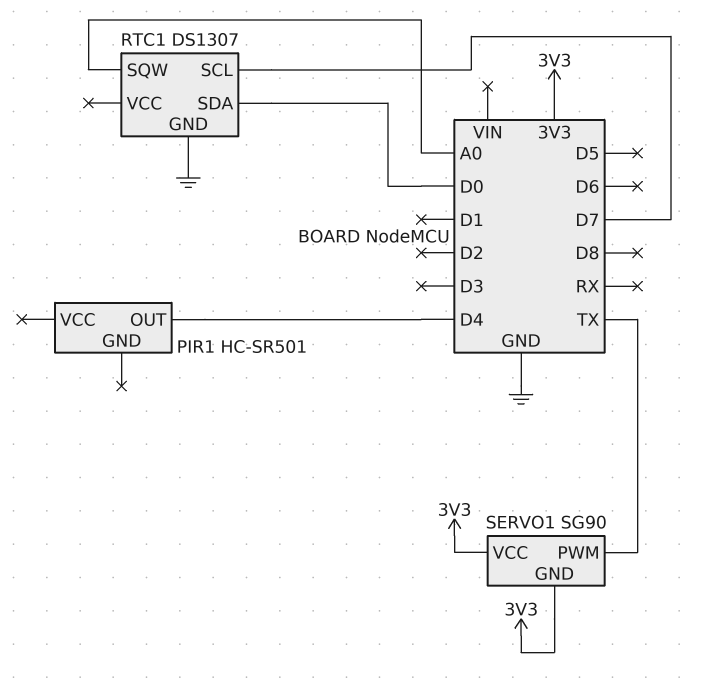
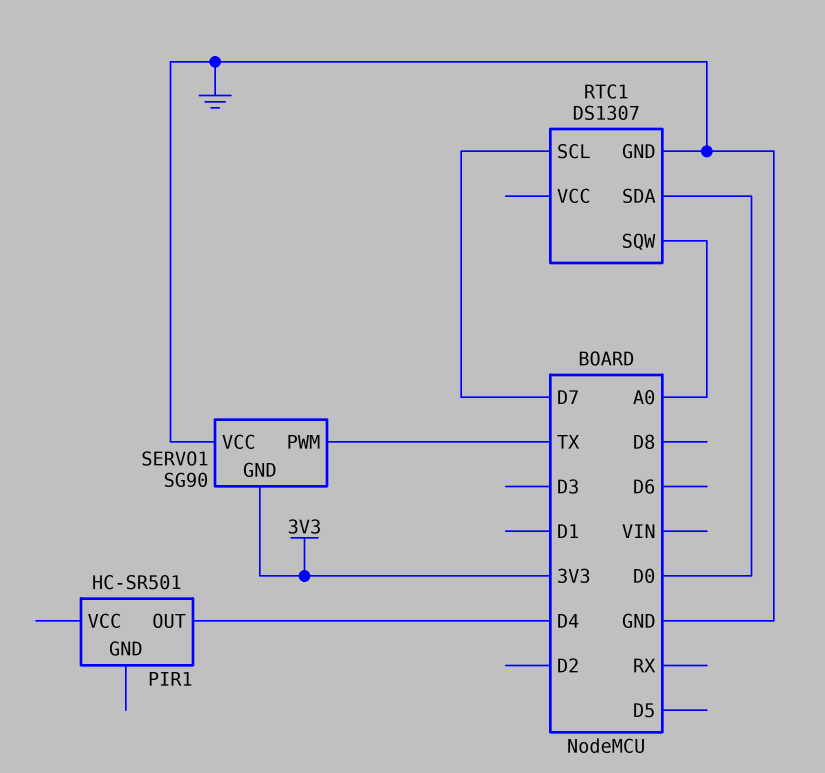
SERVO1 pin VCC: 3V3 -> GND

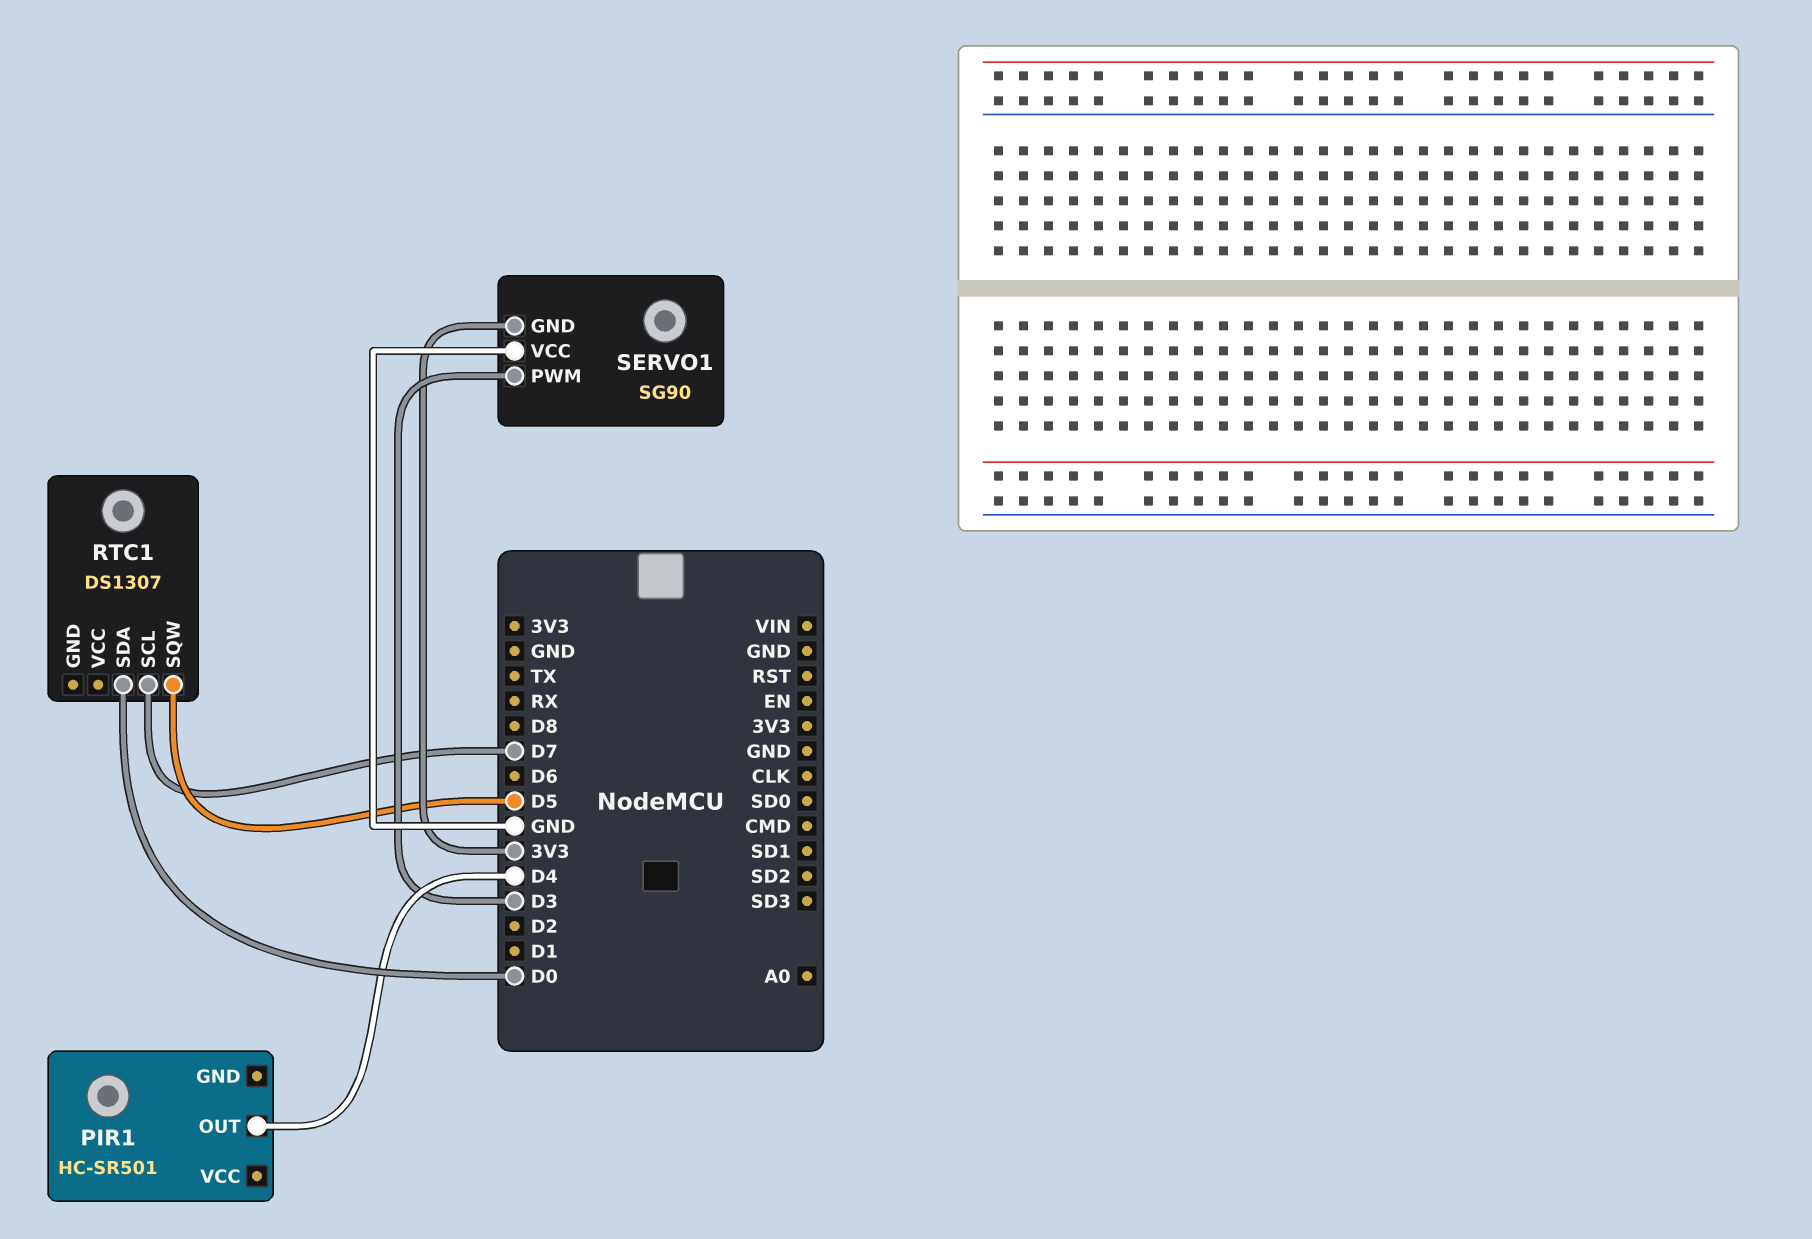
RTC1 pin GND: GND -> none
RTC1 pin SQW: A0 -> D5
SERVO1 pin PWM: TX -> D3

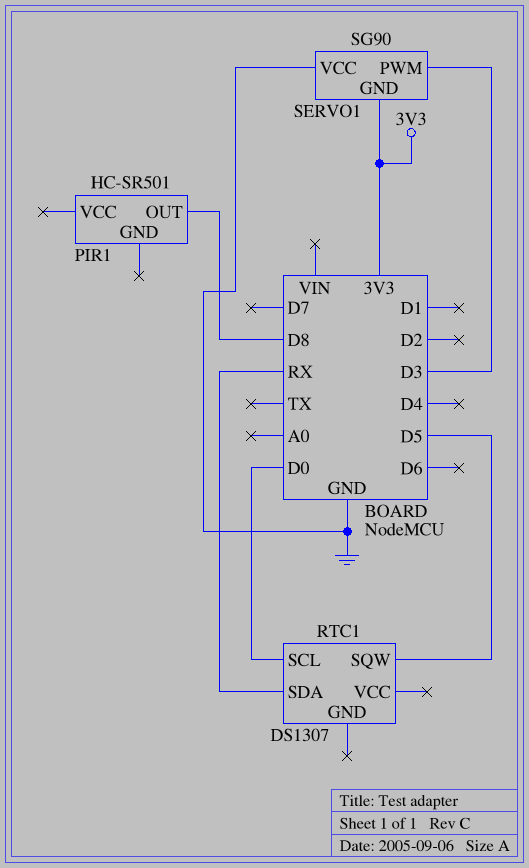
PIR1 pin OUT: D4 -> D8
RTC1 pin SCL: D7 -> D0
RTC1 pin SDA: D0 -> RX

